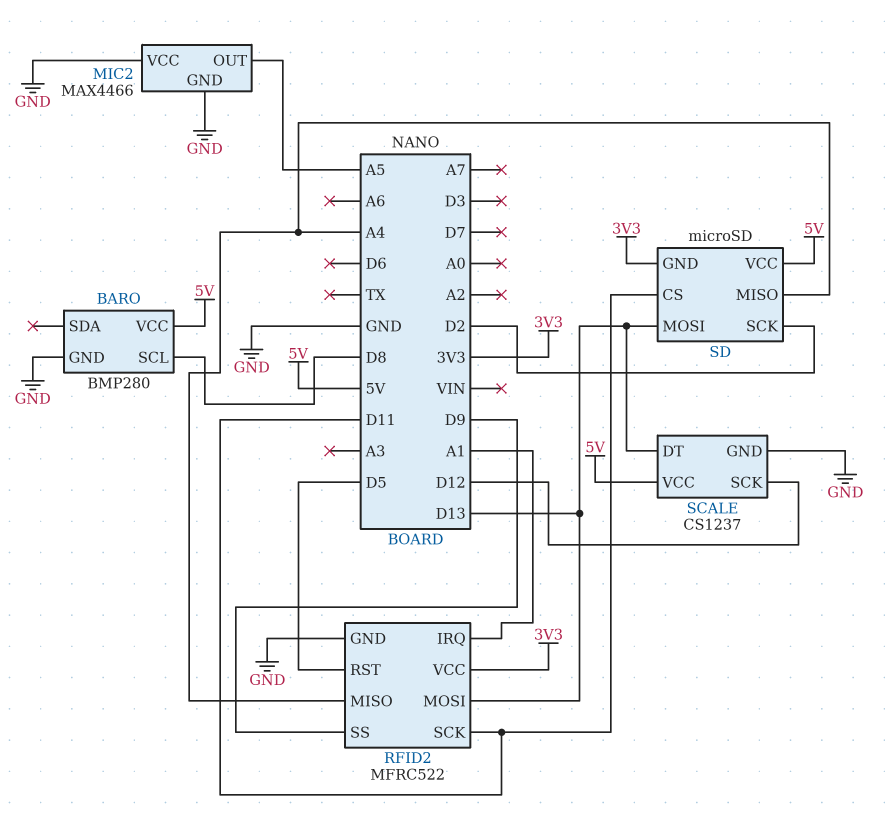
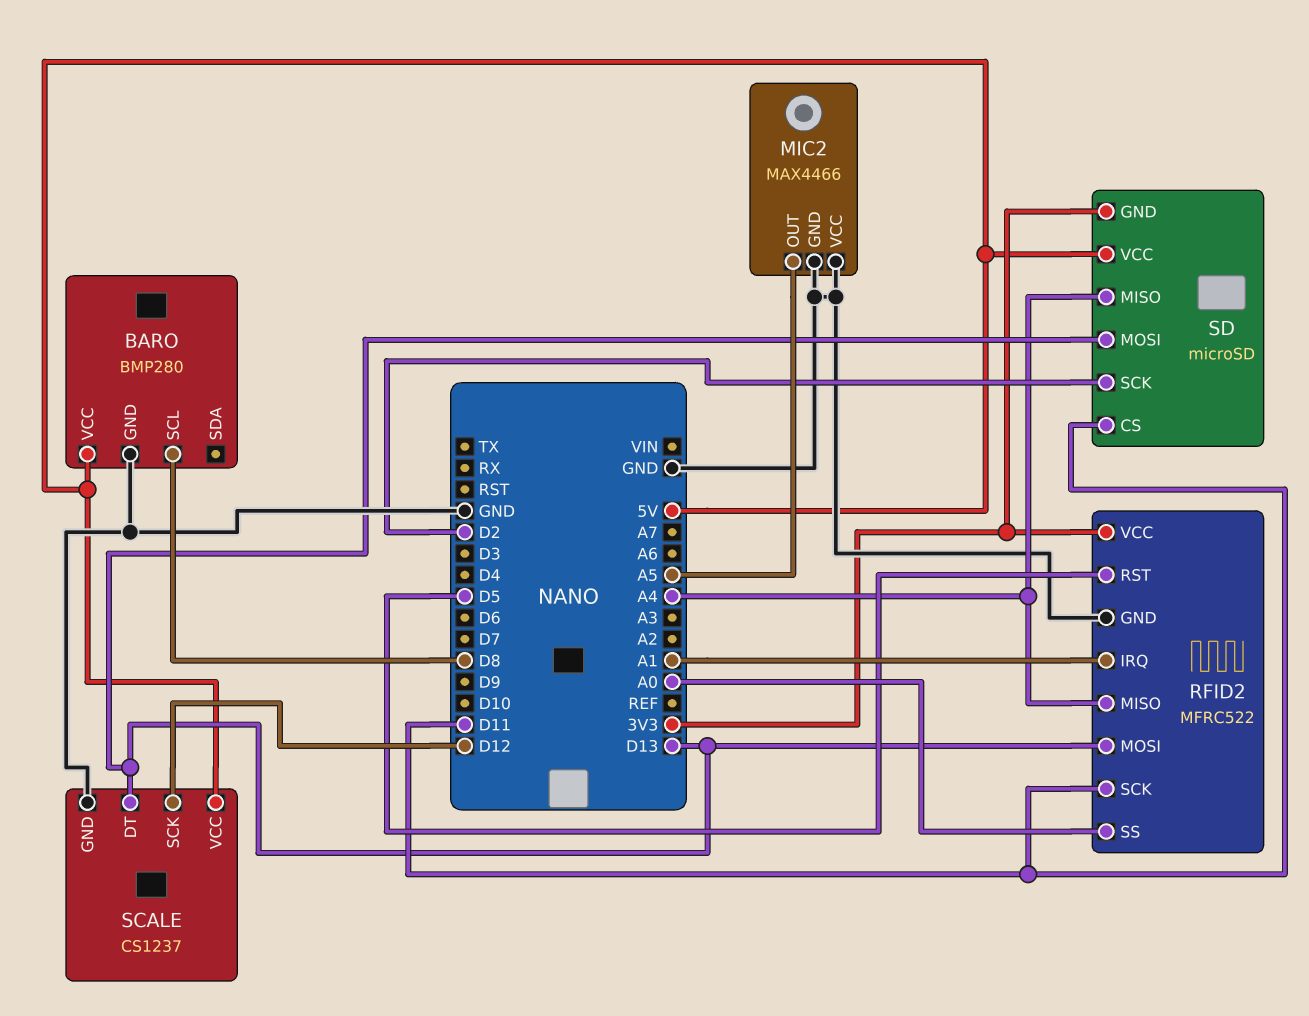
RFID2 pin SS: D9 -> A0

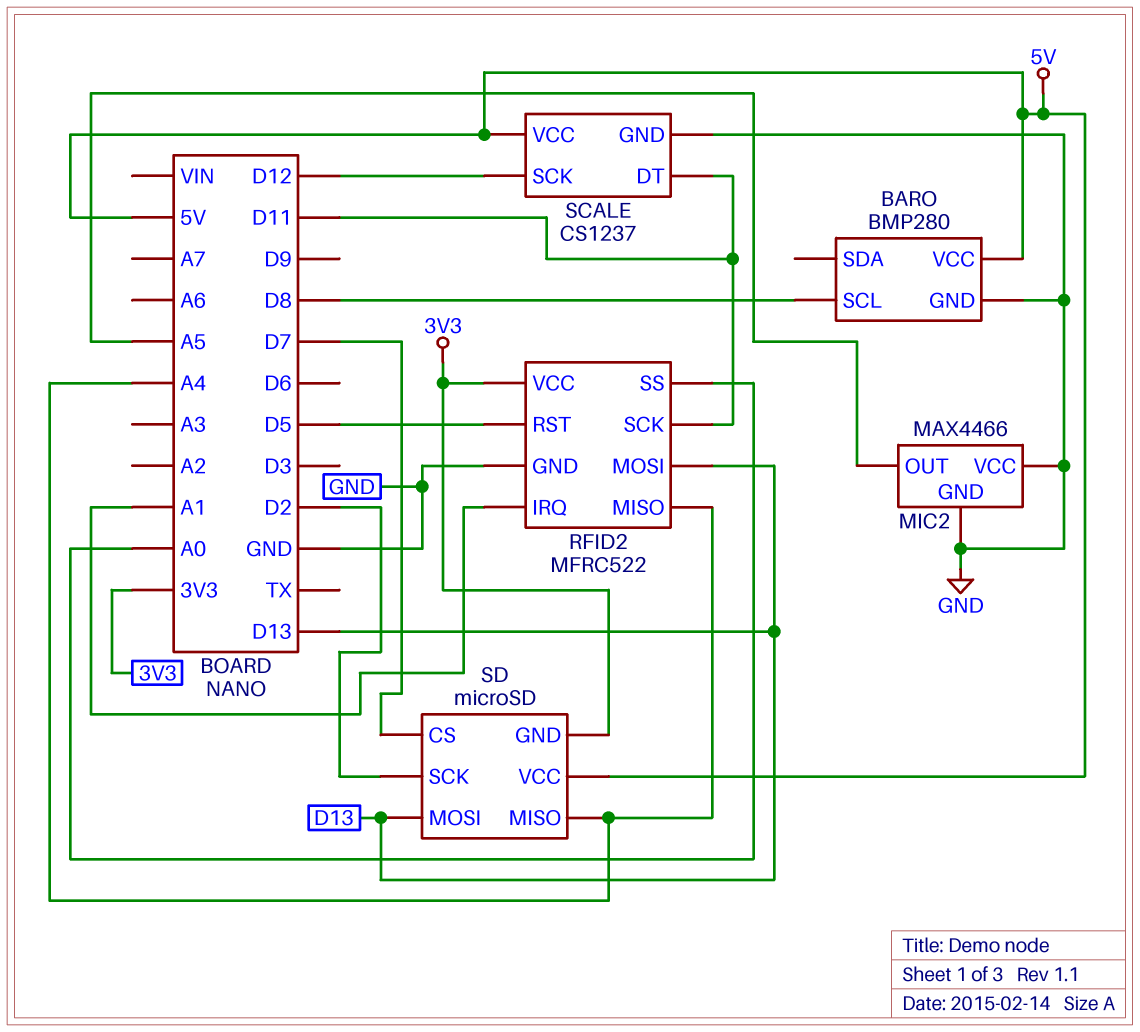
SCALE pin DT: D13 -> D11
SD pin CS: D11 -> D7

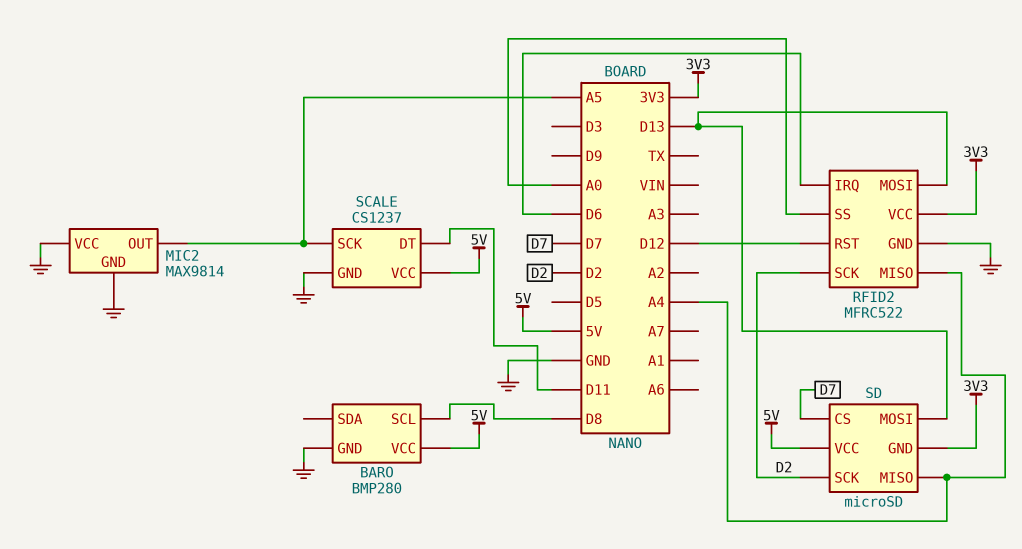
MIC2: MAX4466 -> MAX9814
RFID2 pin IRQ: A1 -> D6
RFID2 pin RST: D5 -> D12
RFID2 pin SCK: D11 -> D2
SCALE pin SCK: D12 -> A5

